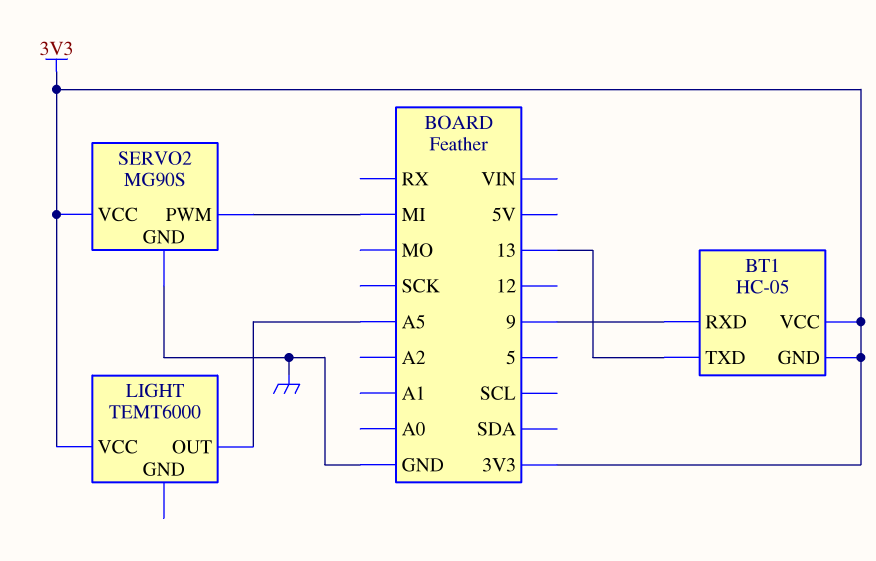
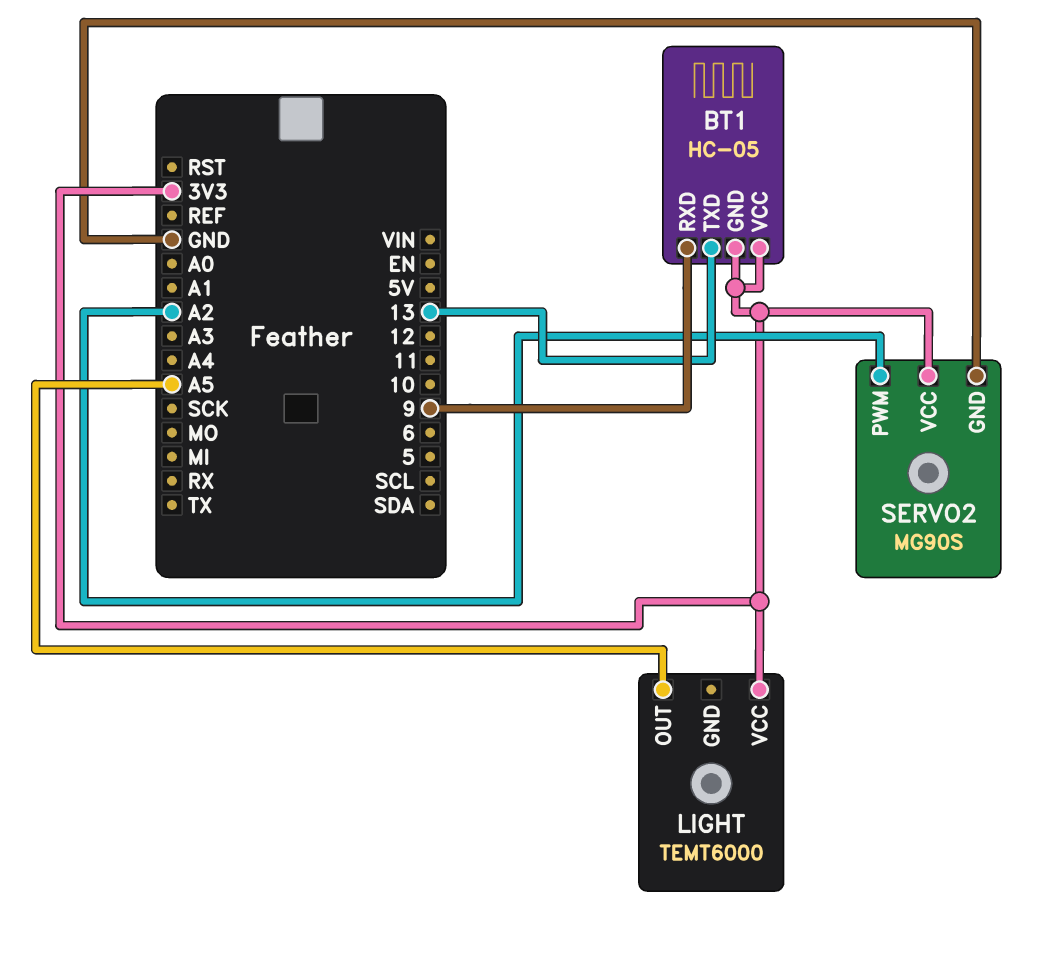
SERVO2 pin PWM: MI -> A2

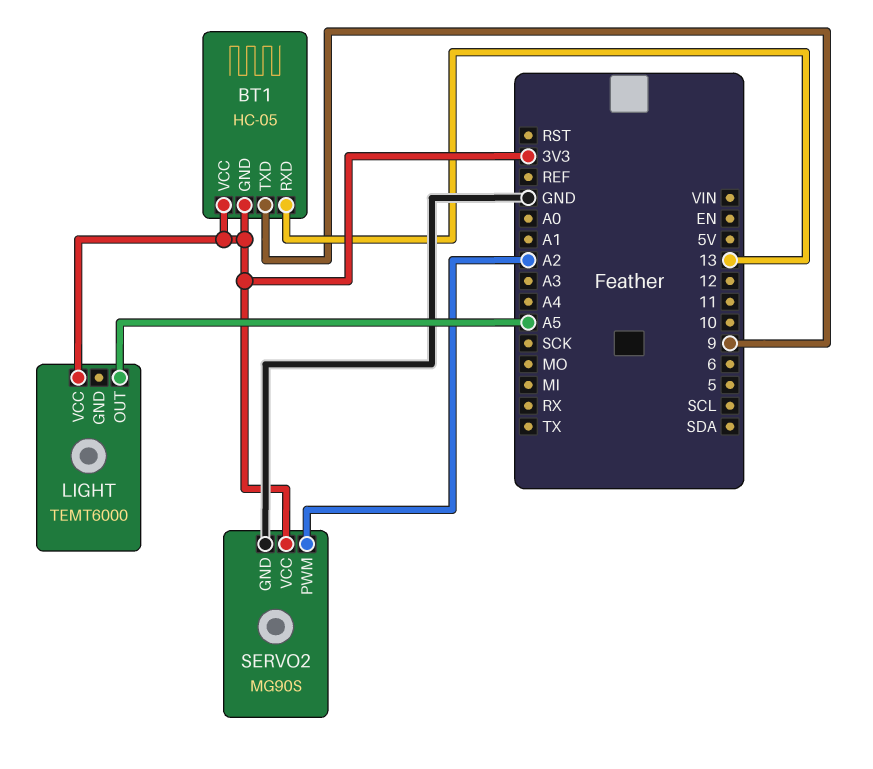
BT1 pin RXD: 9 -> 13
BT1 pin TXD: 13 -> 9

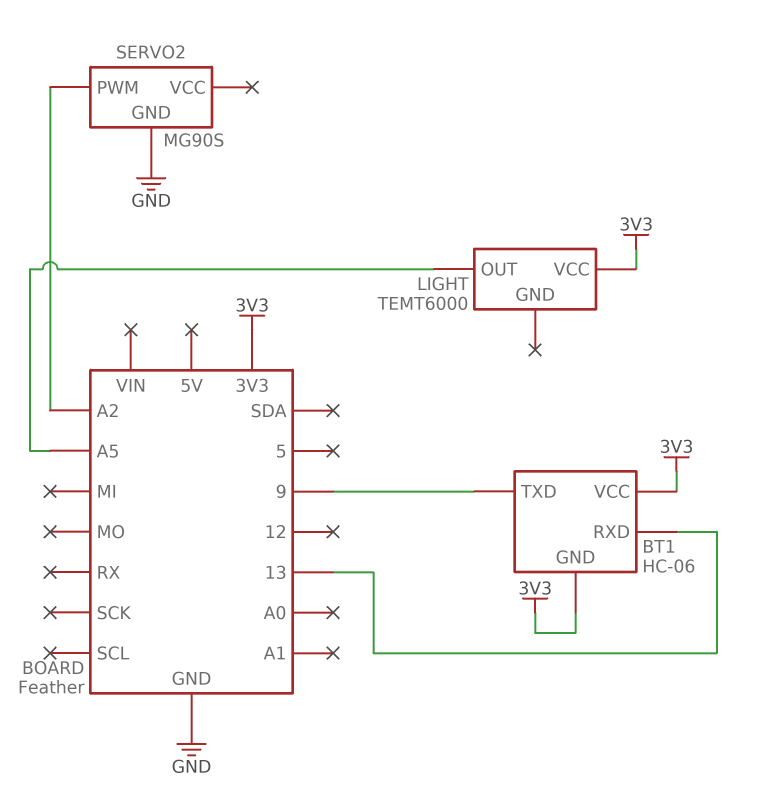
BT1: HC-05 -> HC-06
SERVO2 pin VCC: 3V3 -> none

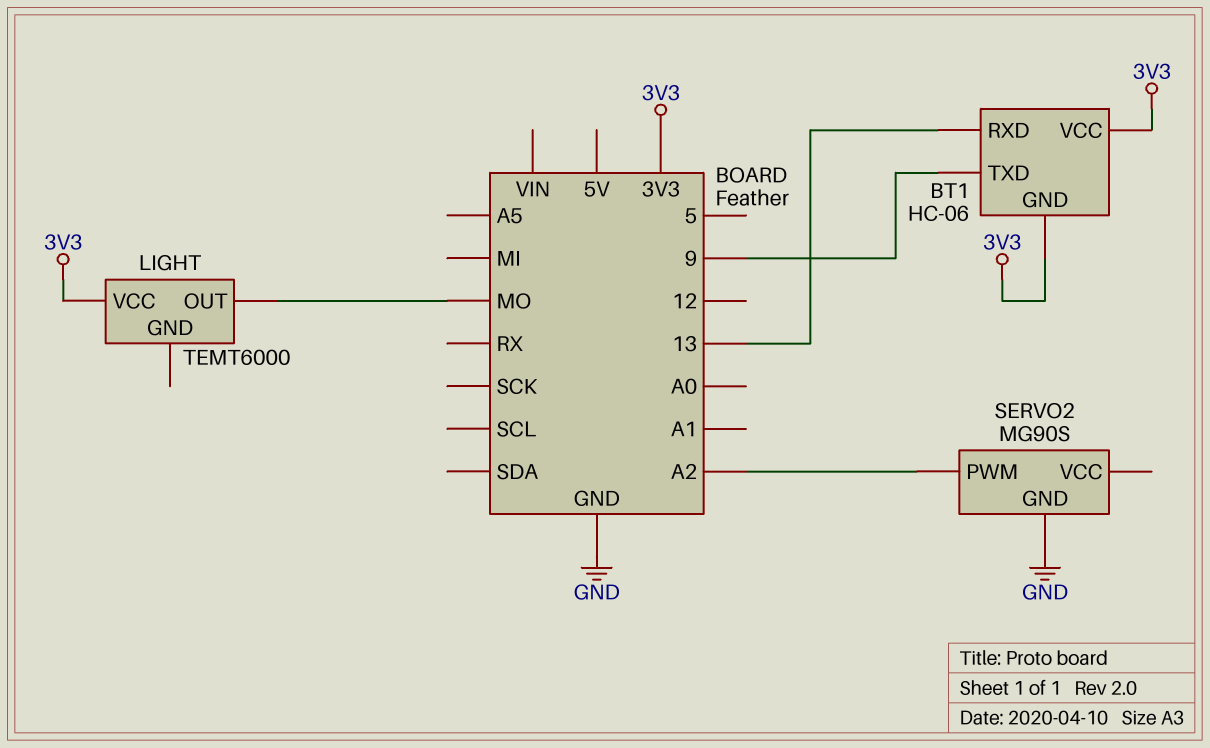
LIGHT pin OUT: A5 -> MO

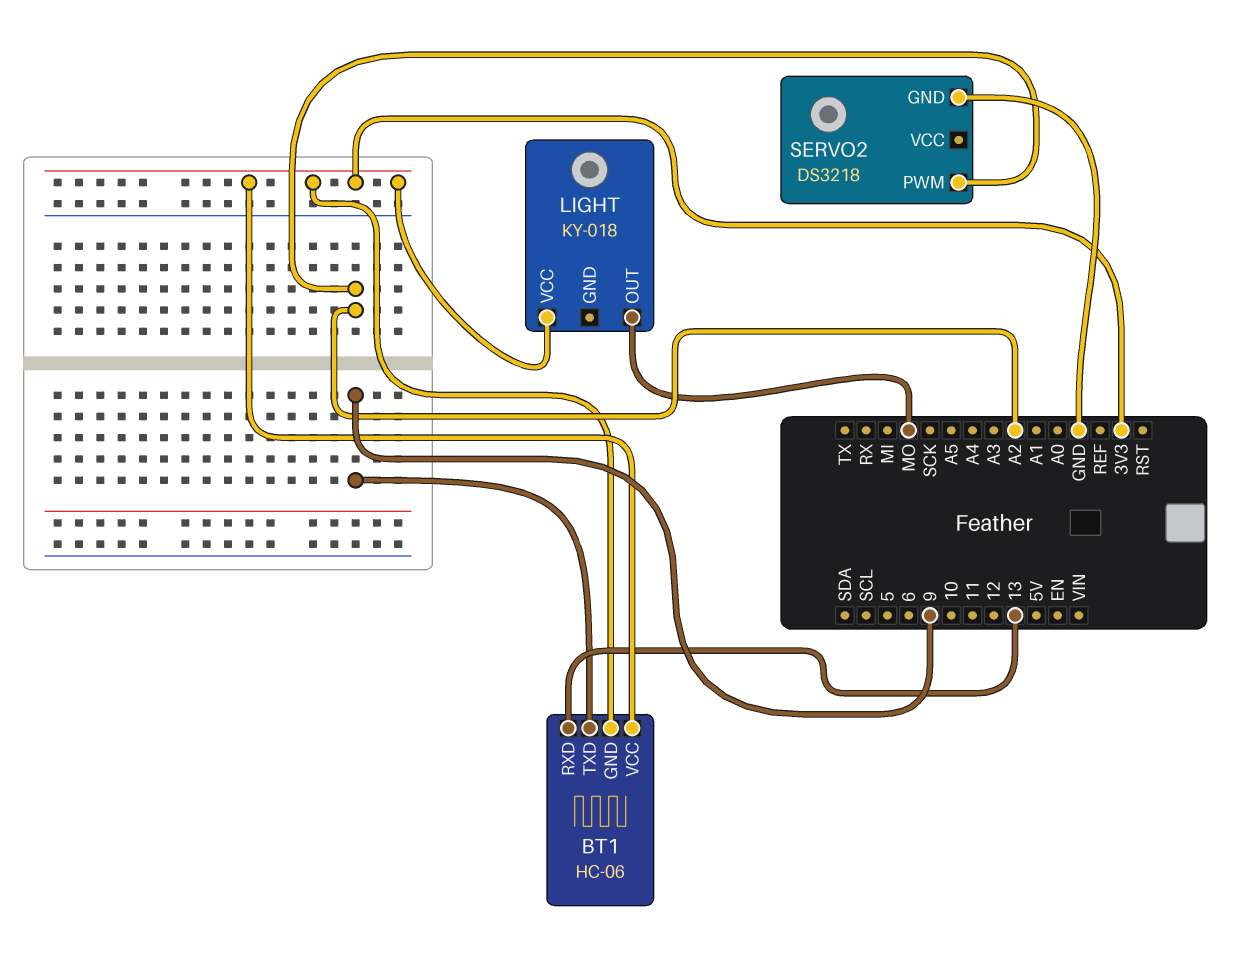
LIGHT: TEMT6000 -> KY-018
SERVO2: MG90S -> DS3218

